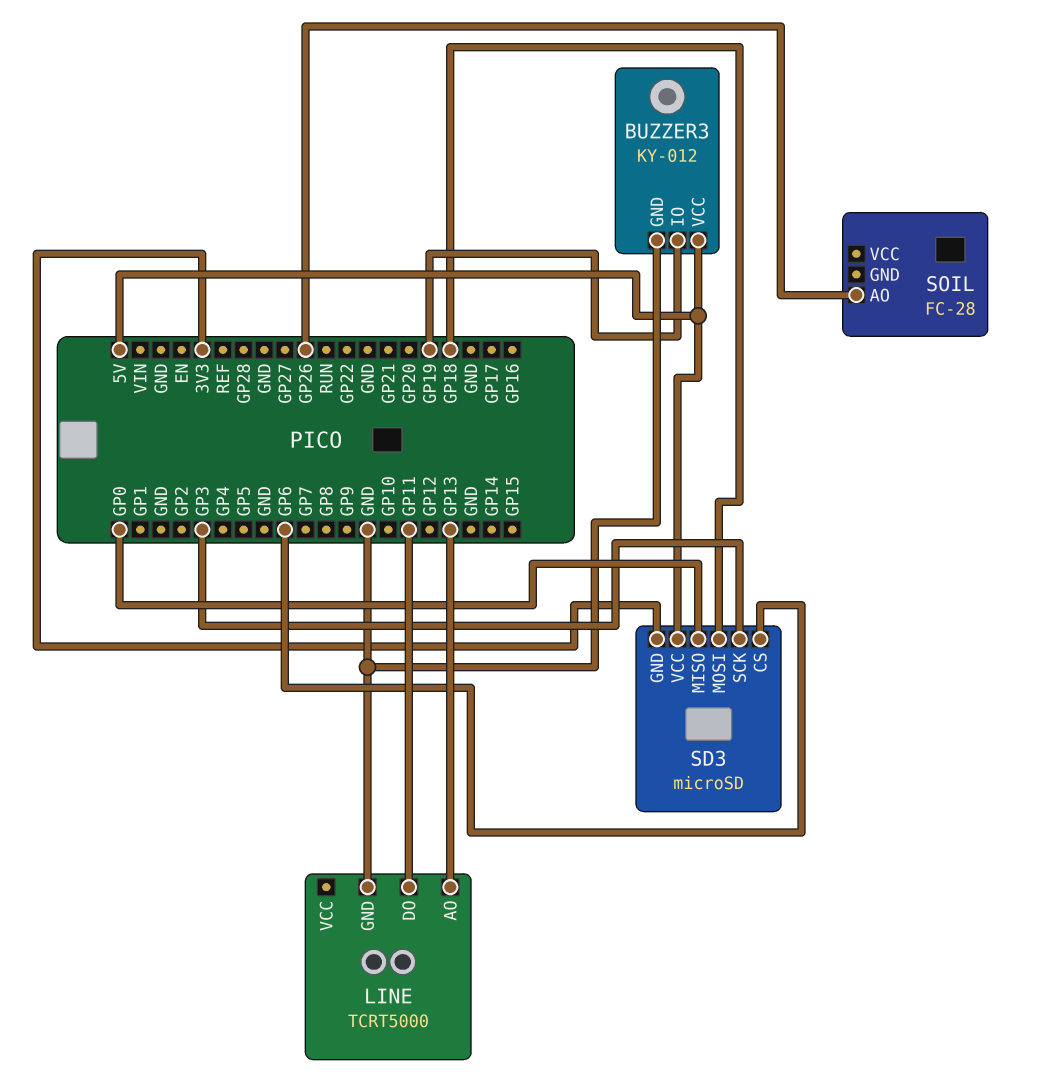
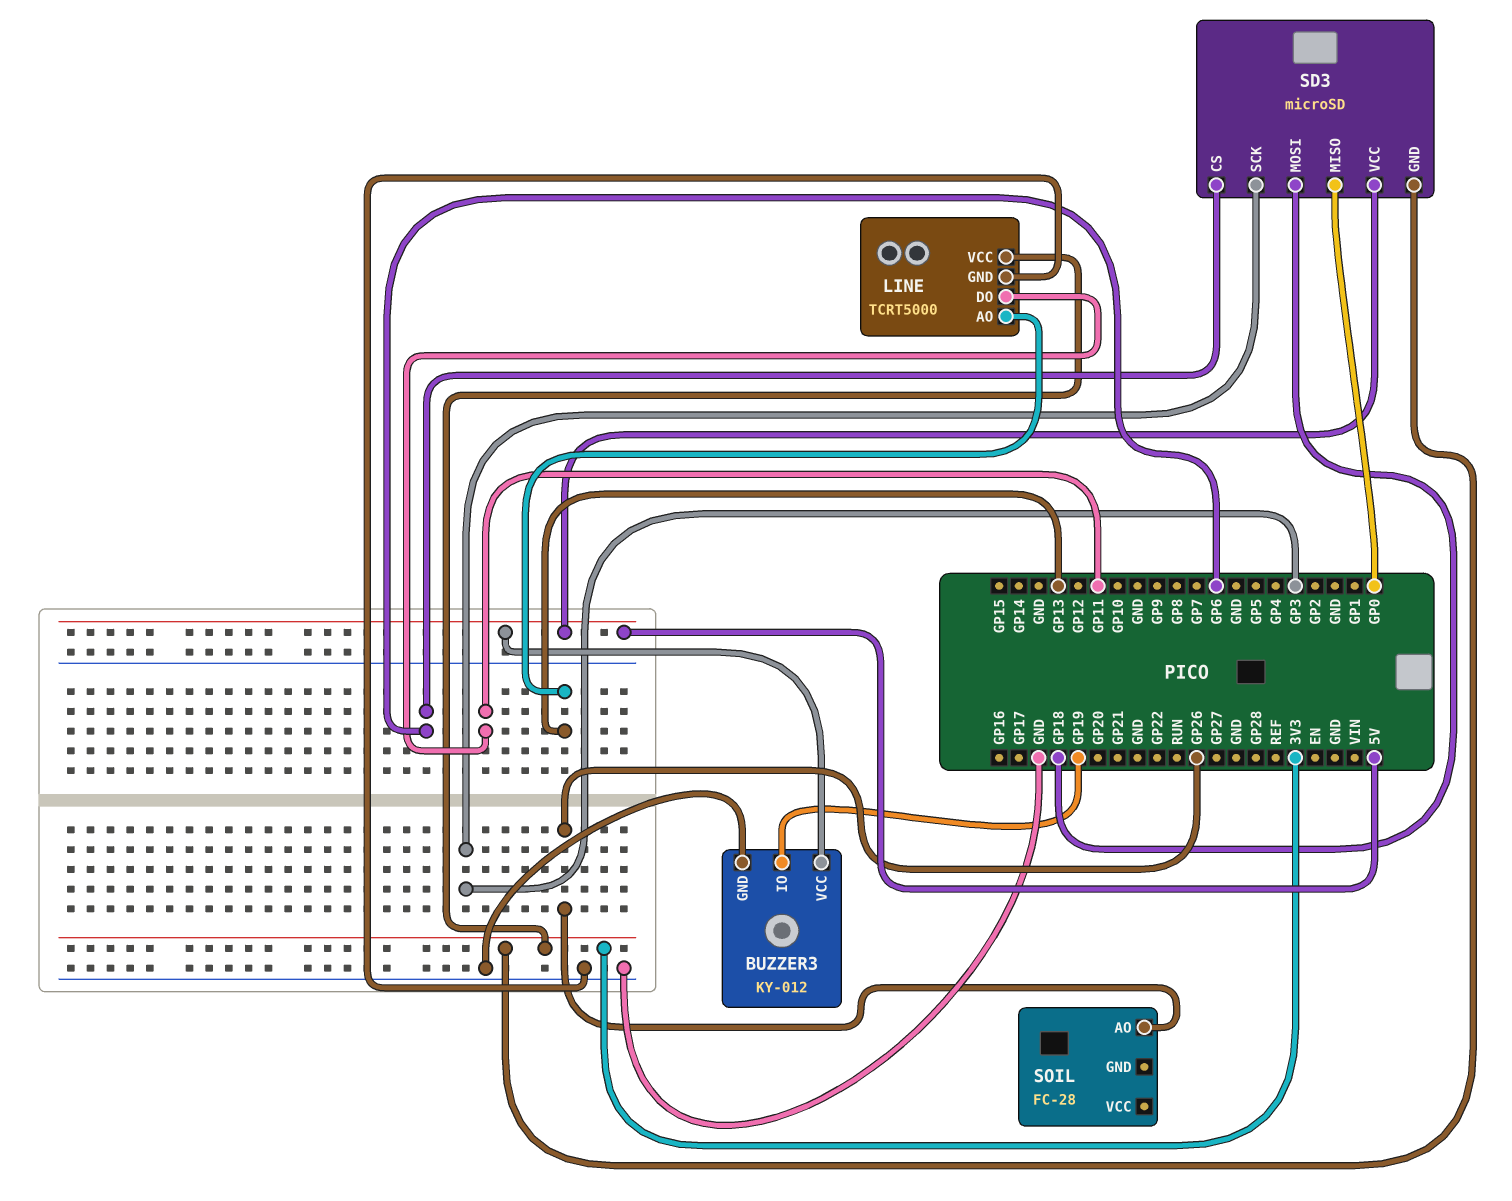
LINE pin VCC: none -> 3V3

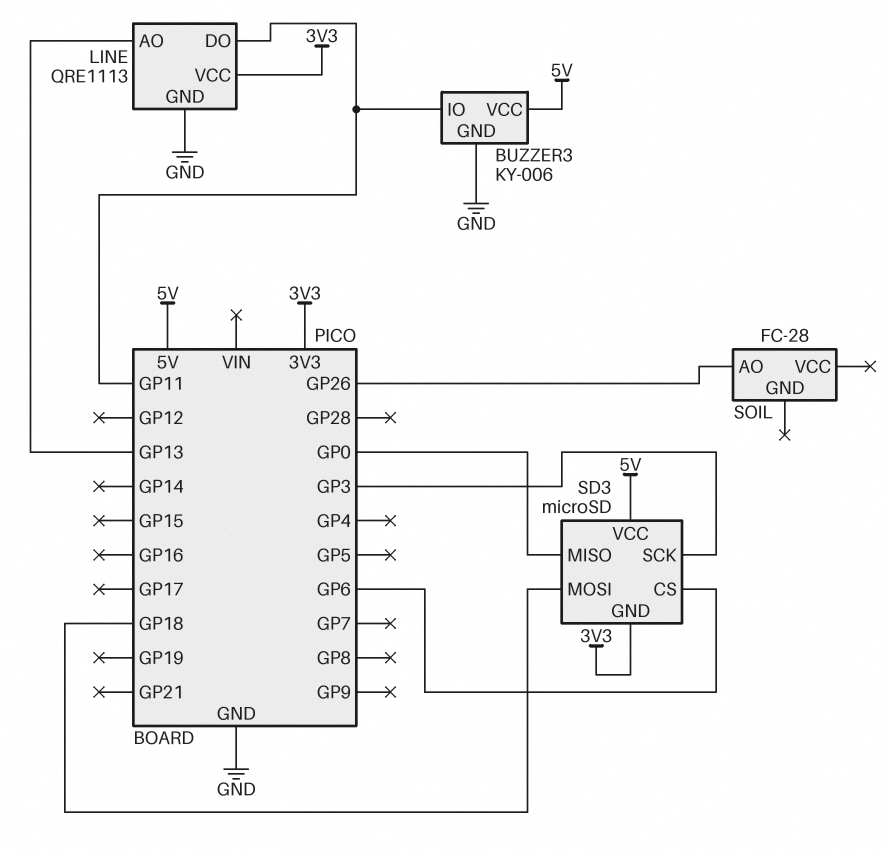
BUZZER3: KY-012 -> KY-006
BUZZER3 pin IO: GP19 -> GP11
LINE: TCRT5000 -> QRE1113

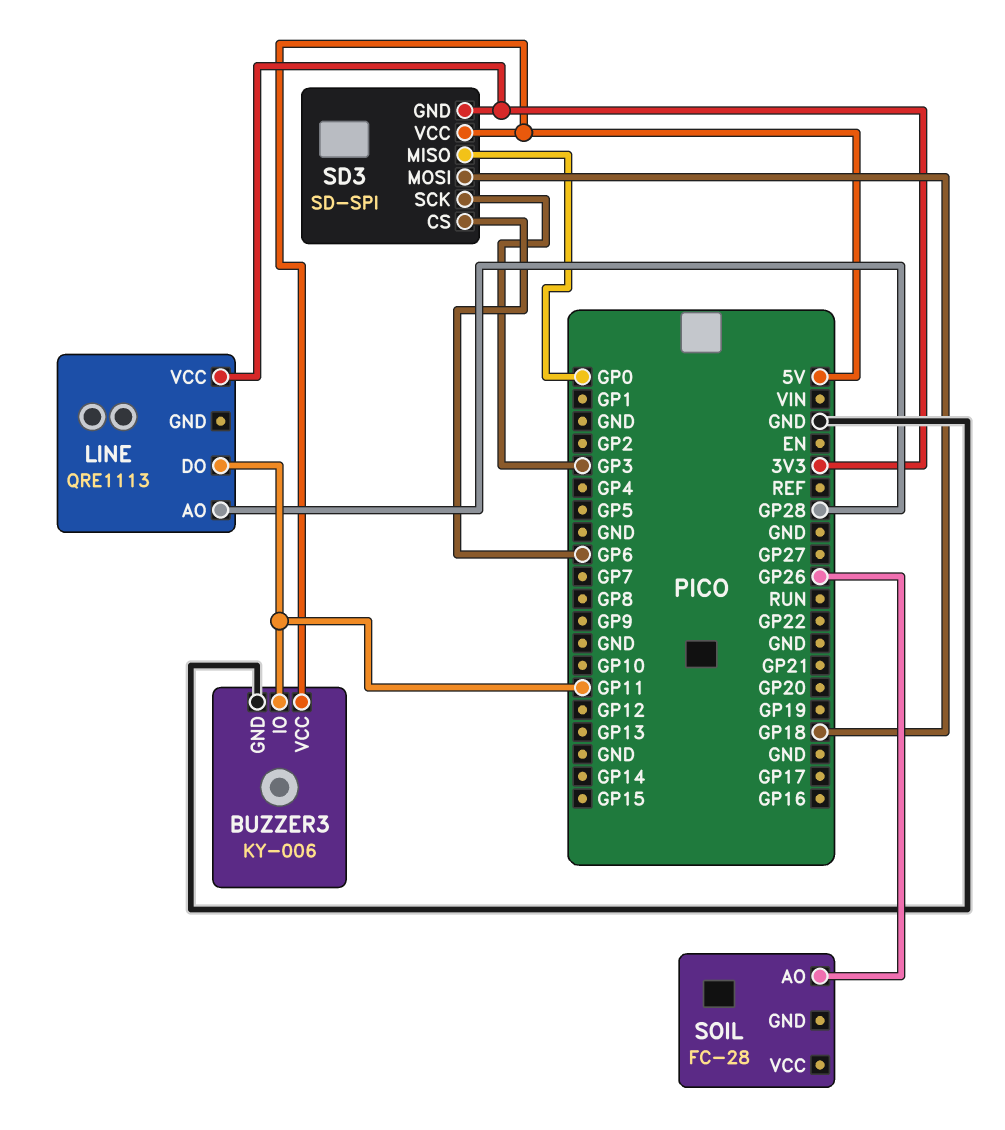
LINE pin AO: GP13 -> GP28
LINE pin GND: GND -> none
SD3: microSD -> SD-SPI

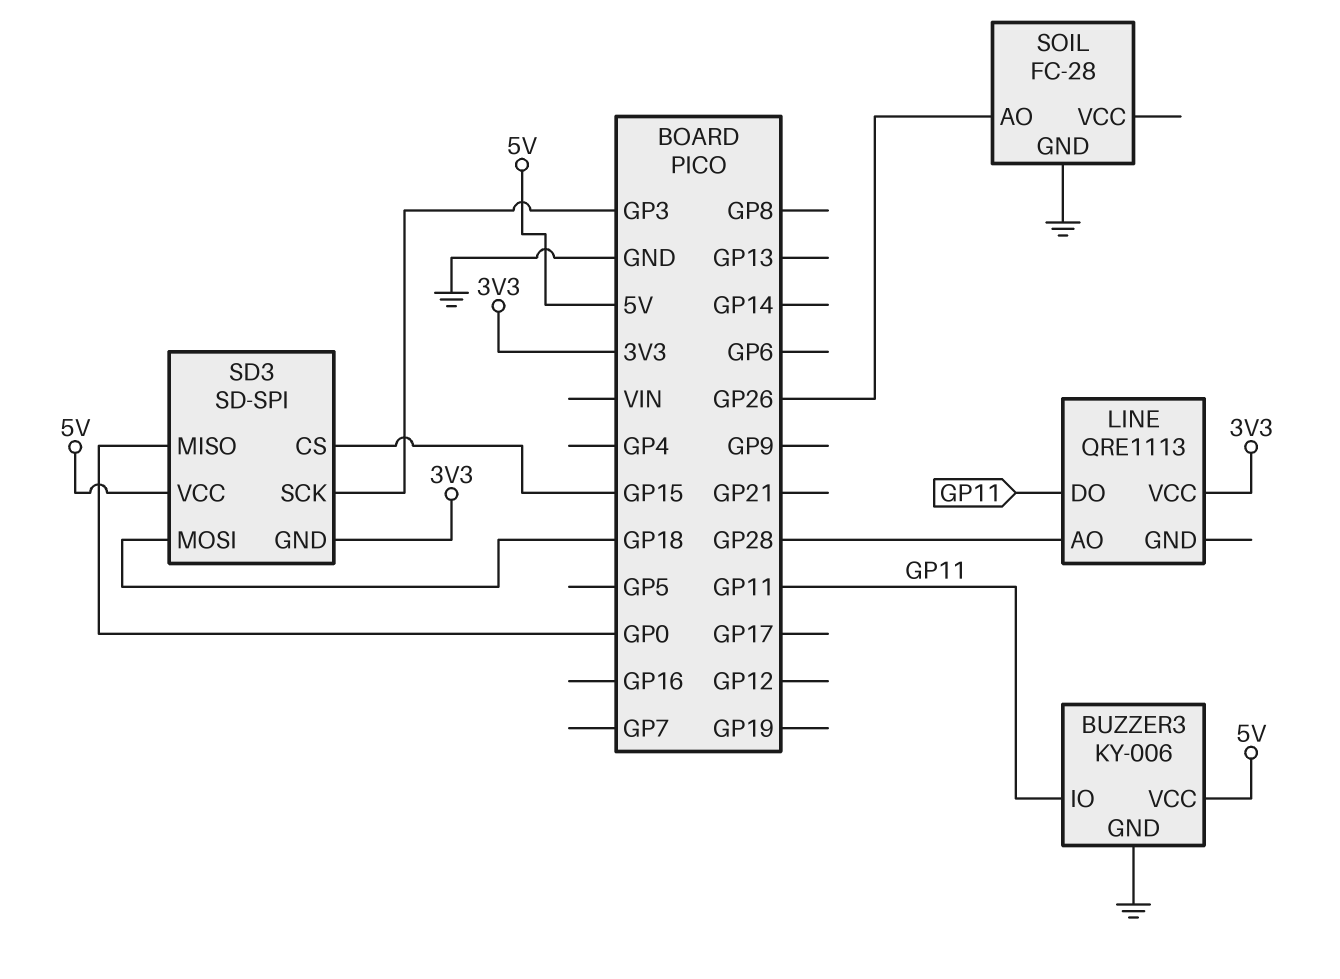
SD3 pin CS: GP6 -> GP15
SOIL pin GND: none -> GND

